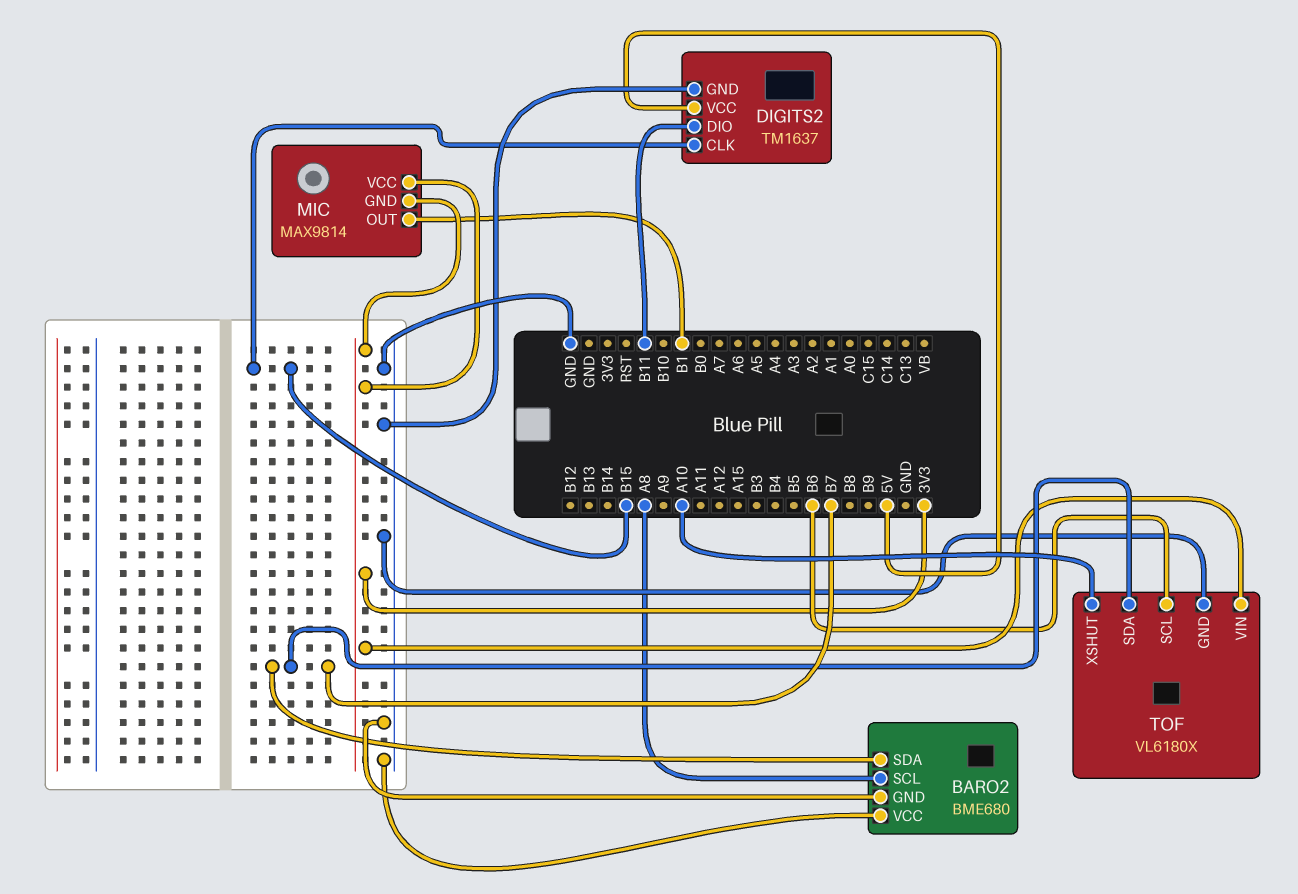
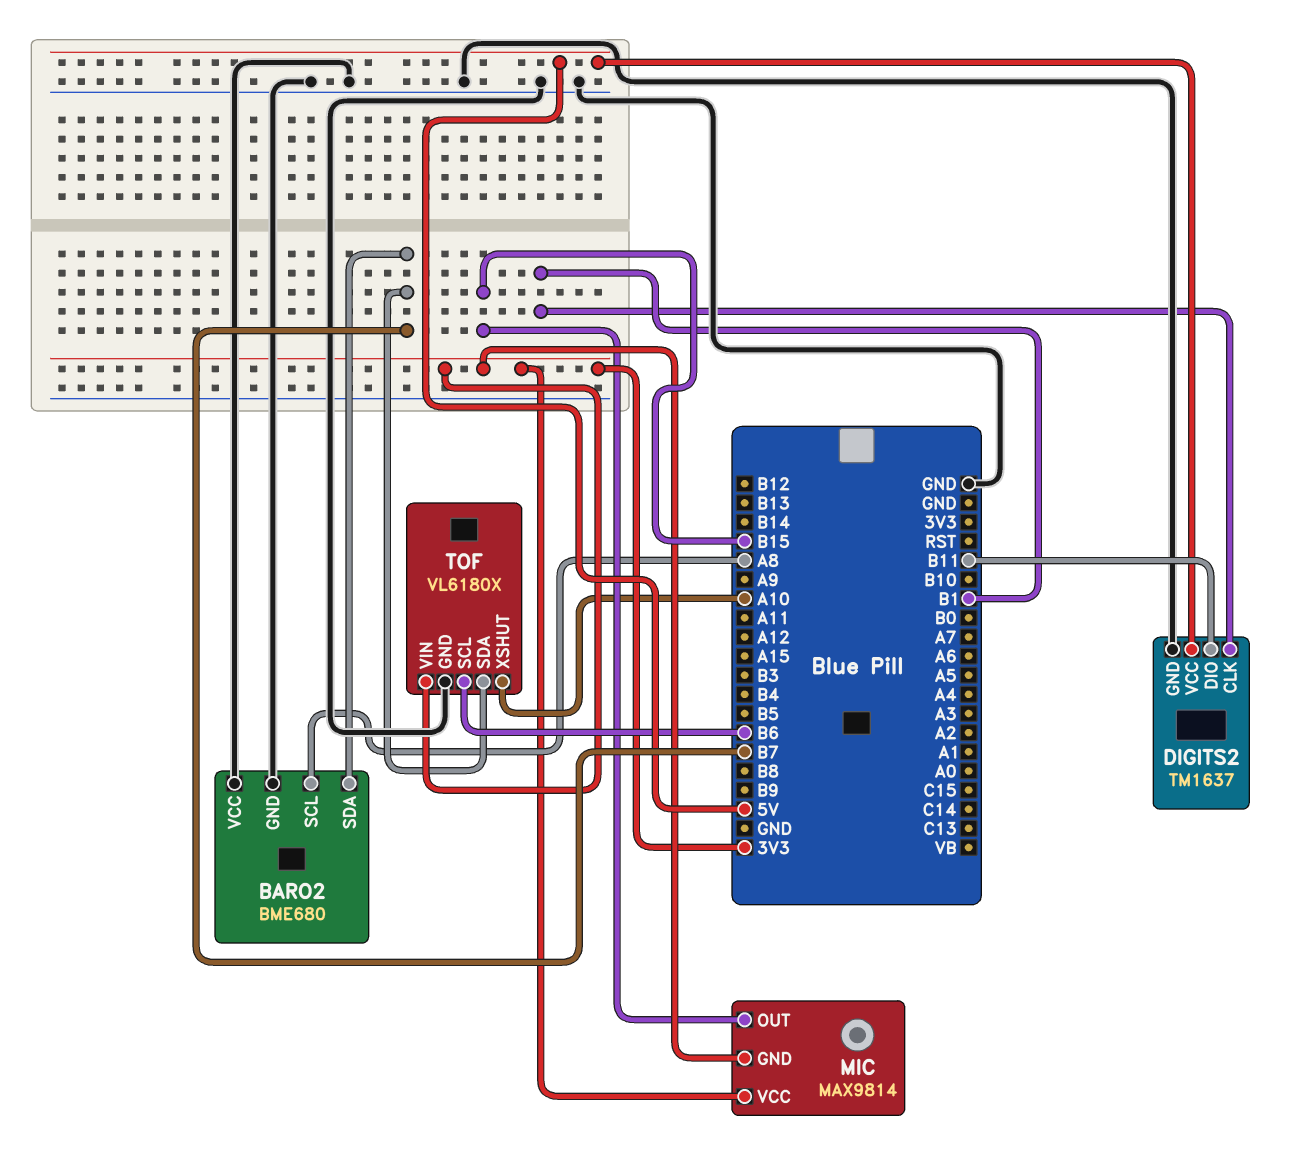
DIGITS2 pin CLK: B15 -> B1
MIC pin OUT: B1 -> B15

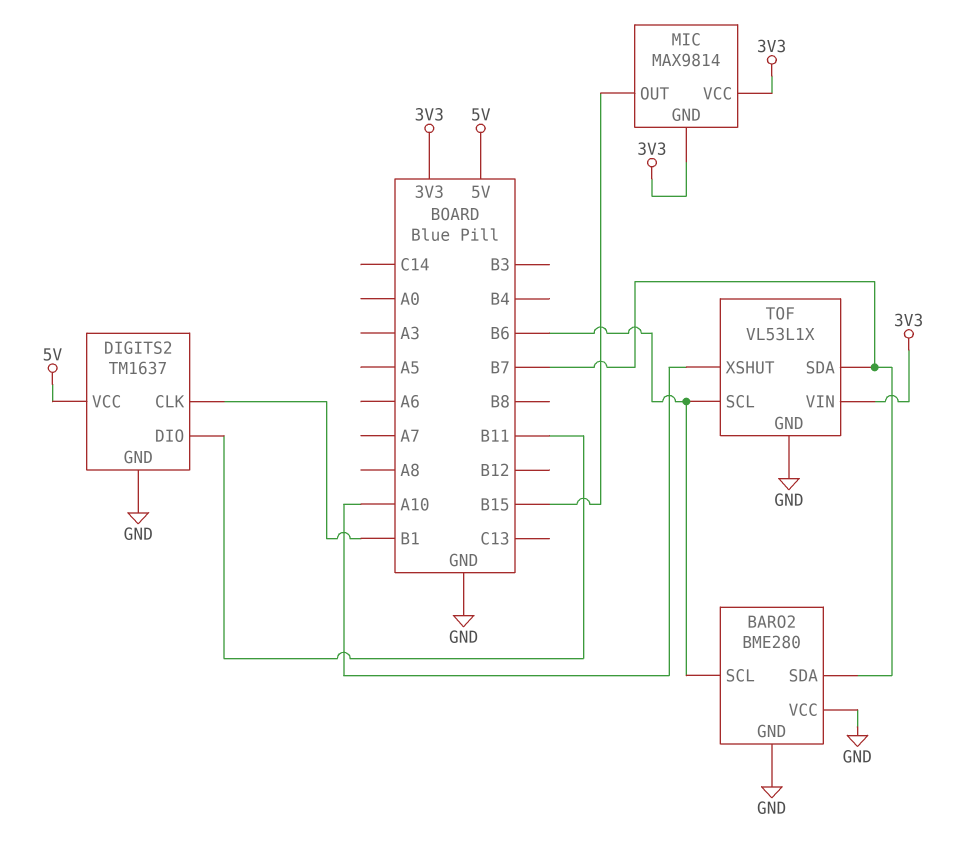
BARO2: BME680 -> BME280
BARO2 pin SCL: A8 -> B6
TOF: VL6180X -> VL53L1X

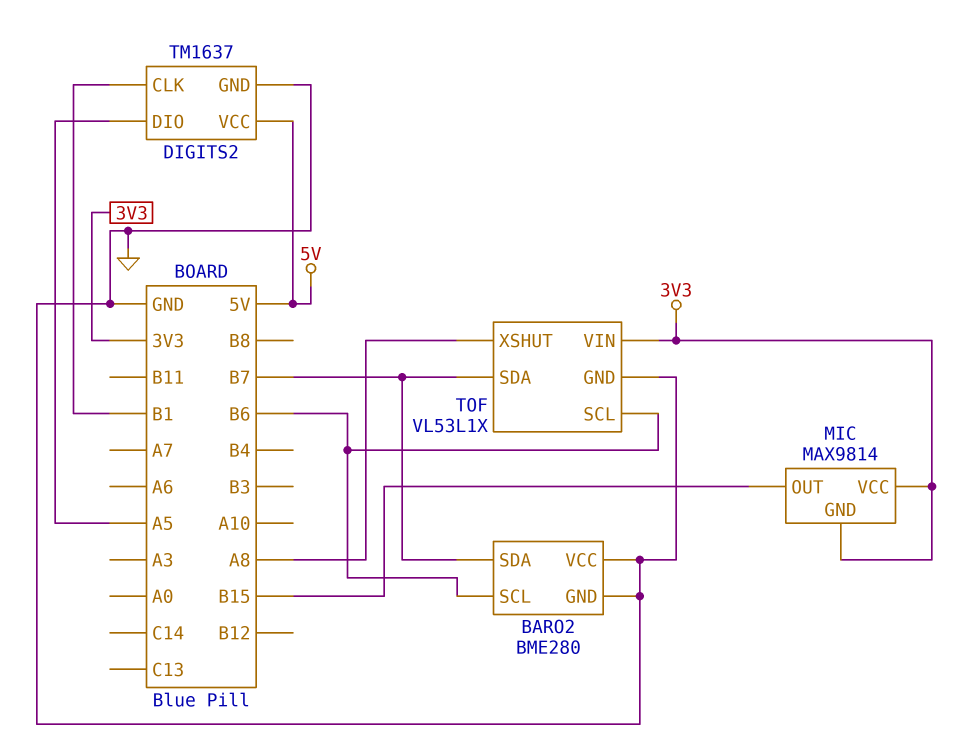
DIGITS2 pin DIO: B11 -> A5
TOF pin XSHUT: A10 -> A8

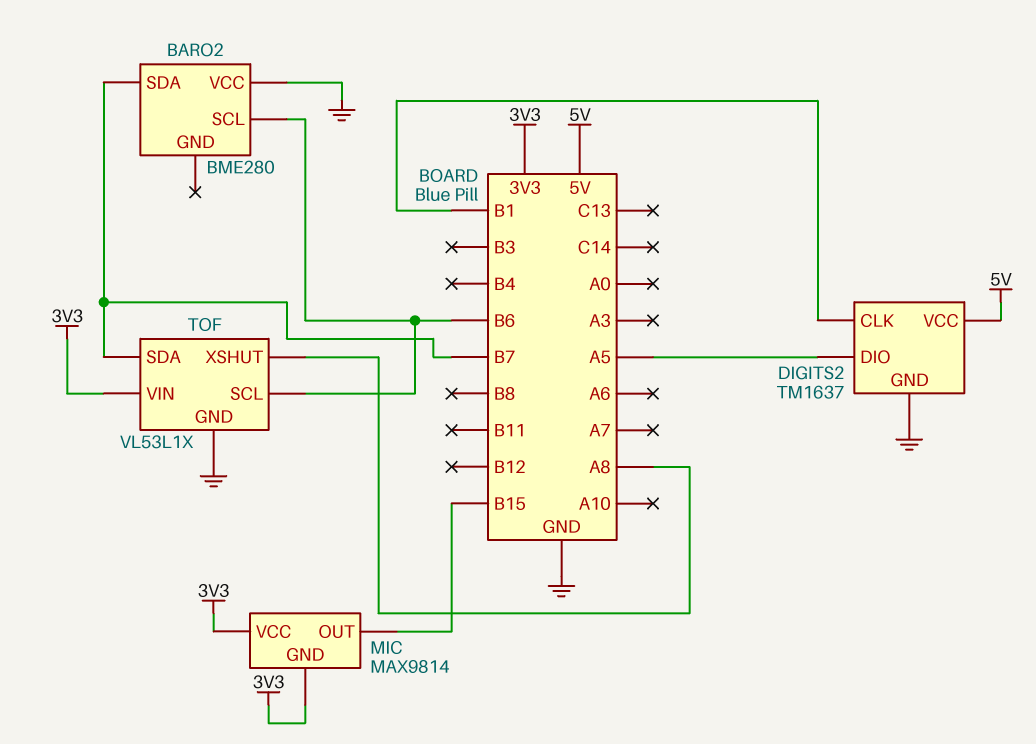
BARO2 pin GND: GND -> none

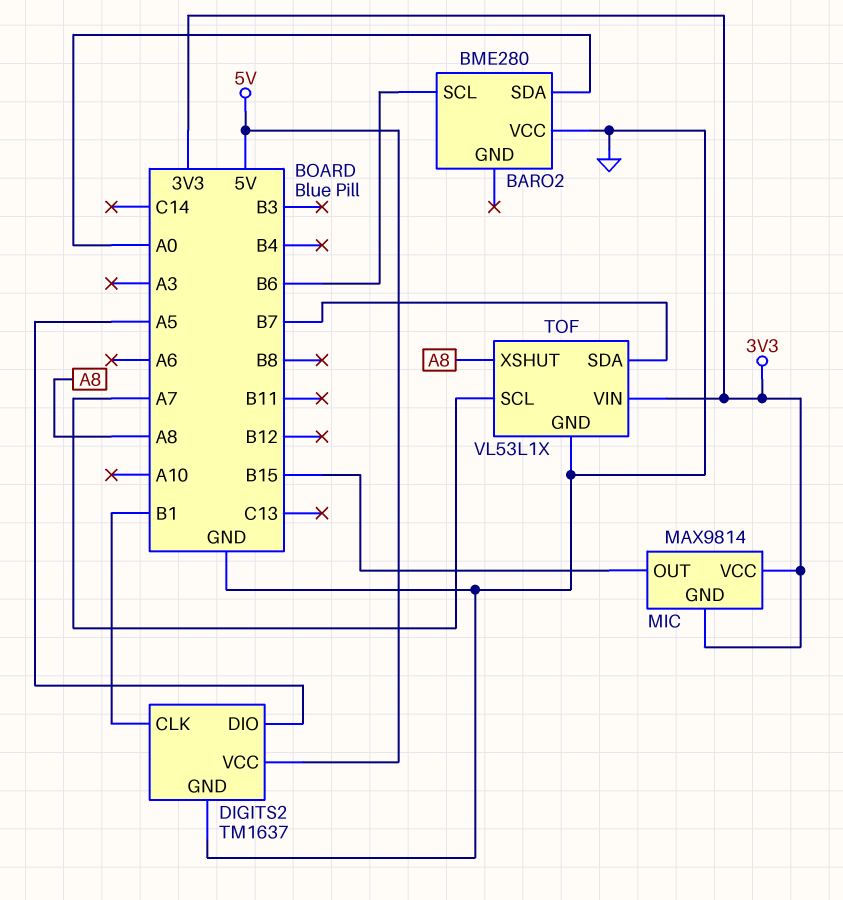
BARO2 pin SDA: B7 -> A0
TOF pin SCL: B6 -> A7

